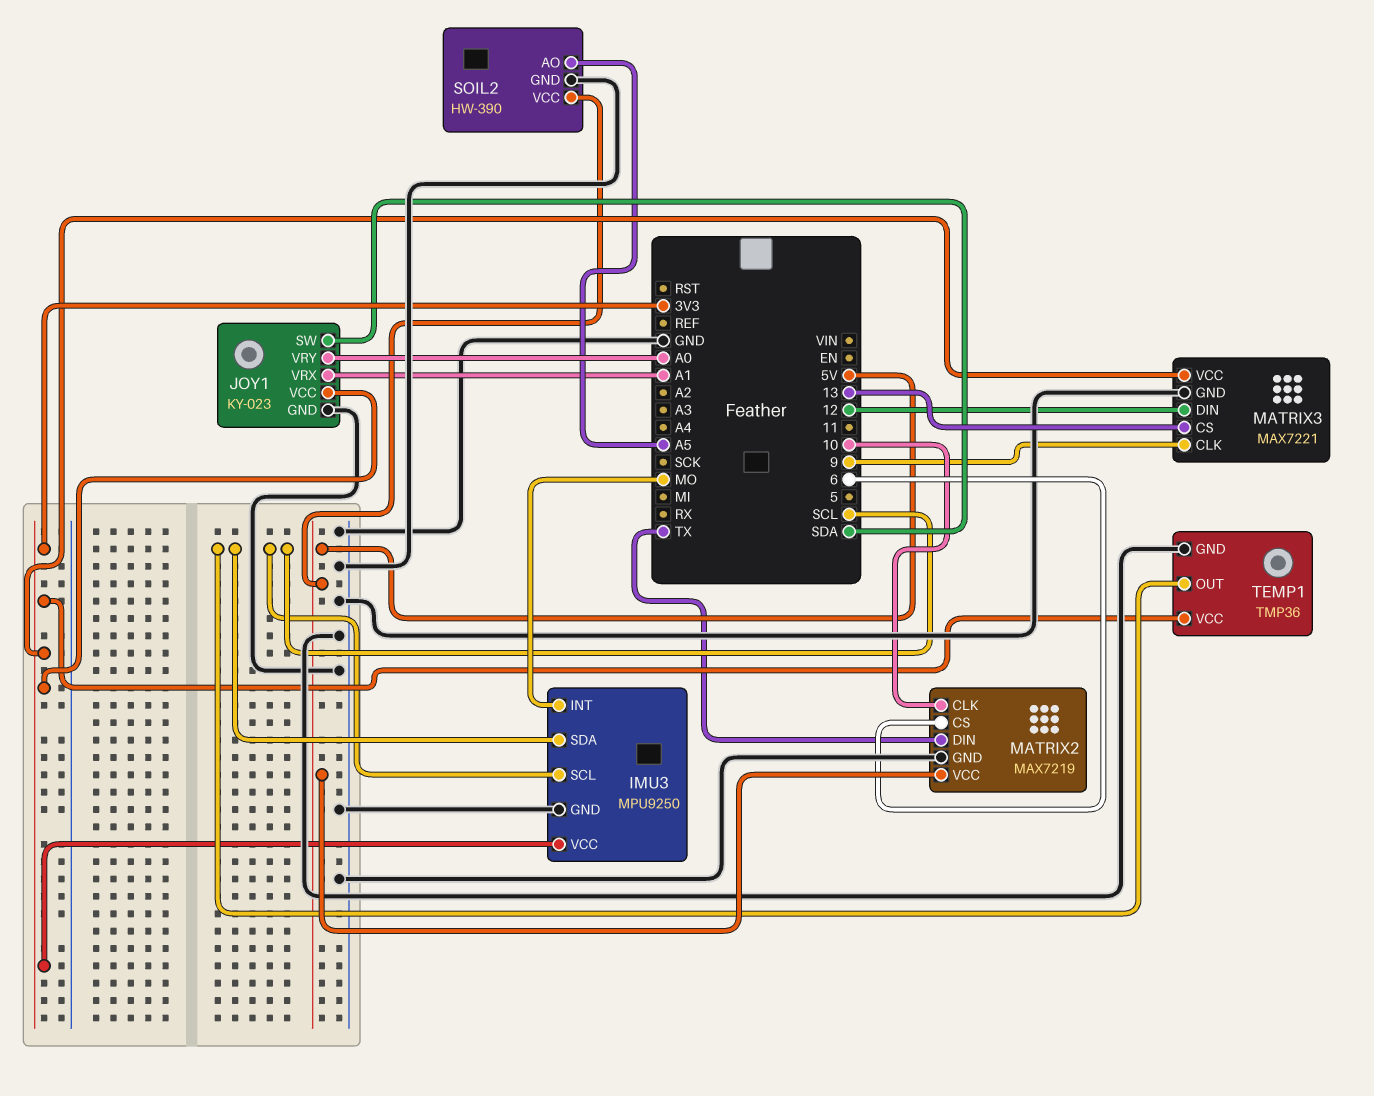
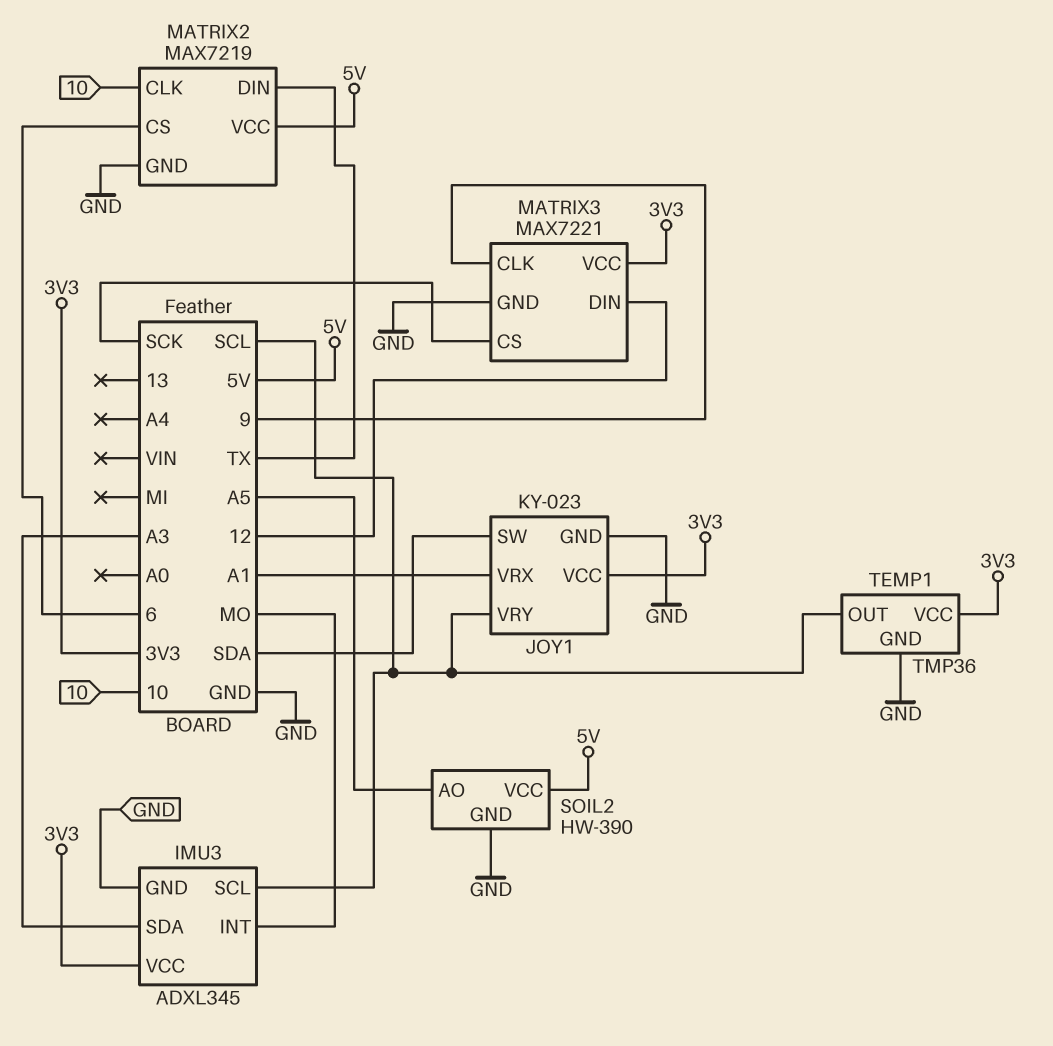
IMU3: MPU9250 -> ADXL345
IMU3 pin SDA: SCL -> A3
JOY1 pin VRY: A0 -> SCL
MATRIX3 pin CS: 13 -> SCK

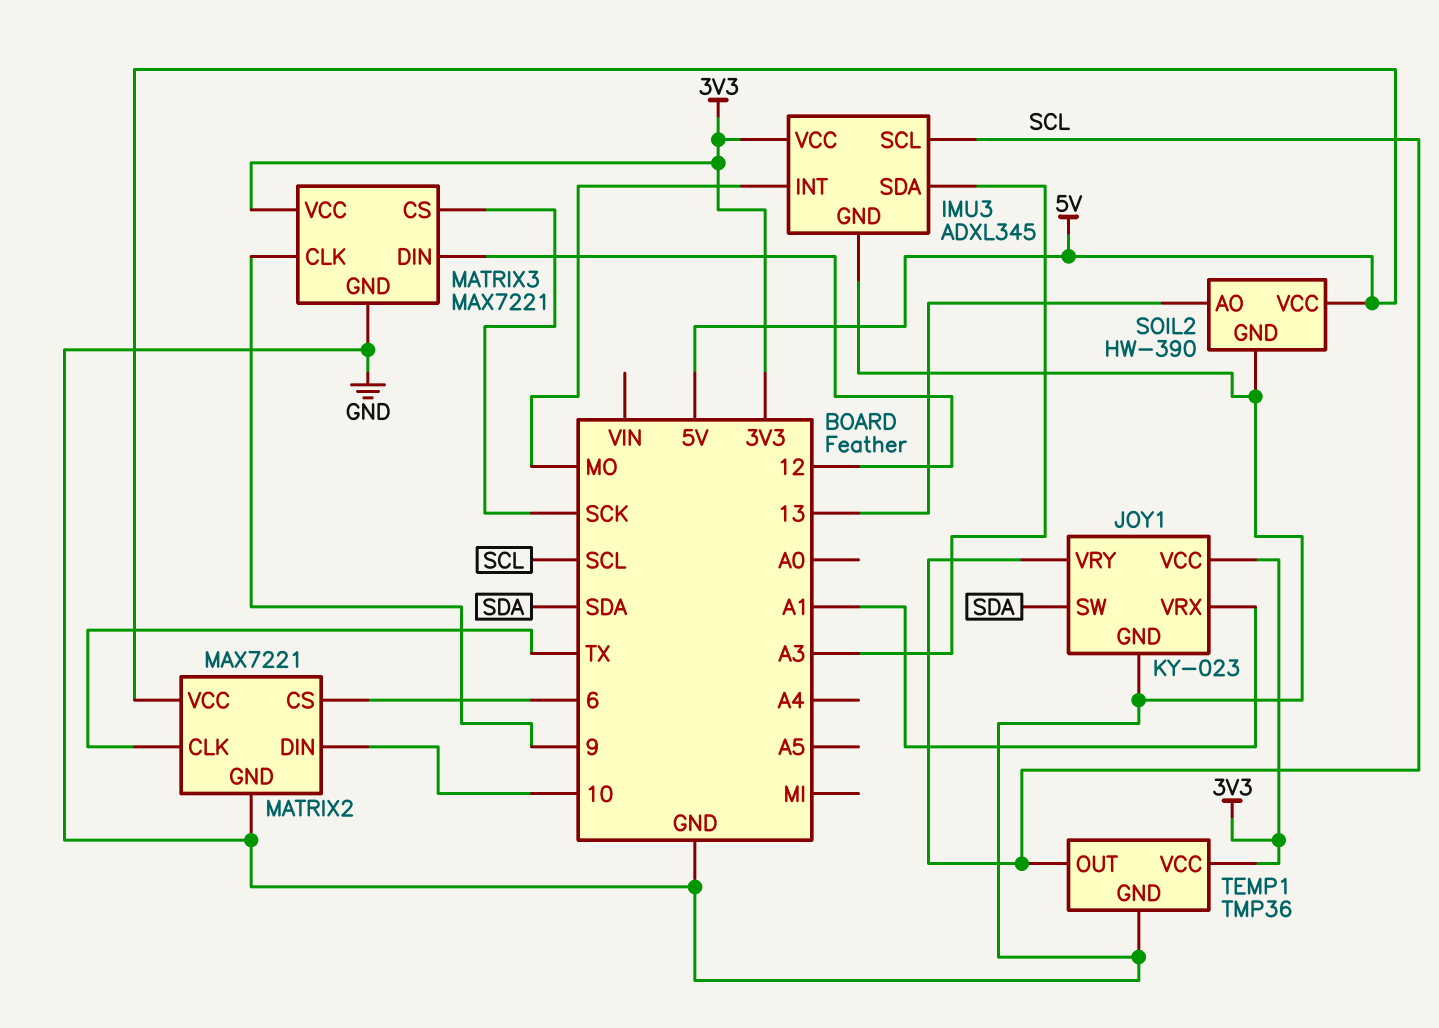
MATRIX2: MAX7219 -> MAX7221
MATRIX2 pin CLK: 10 -> TX
MATRIX2 pin DIN: TX -> 10
SOIL2 pin AO: A5 -> 13

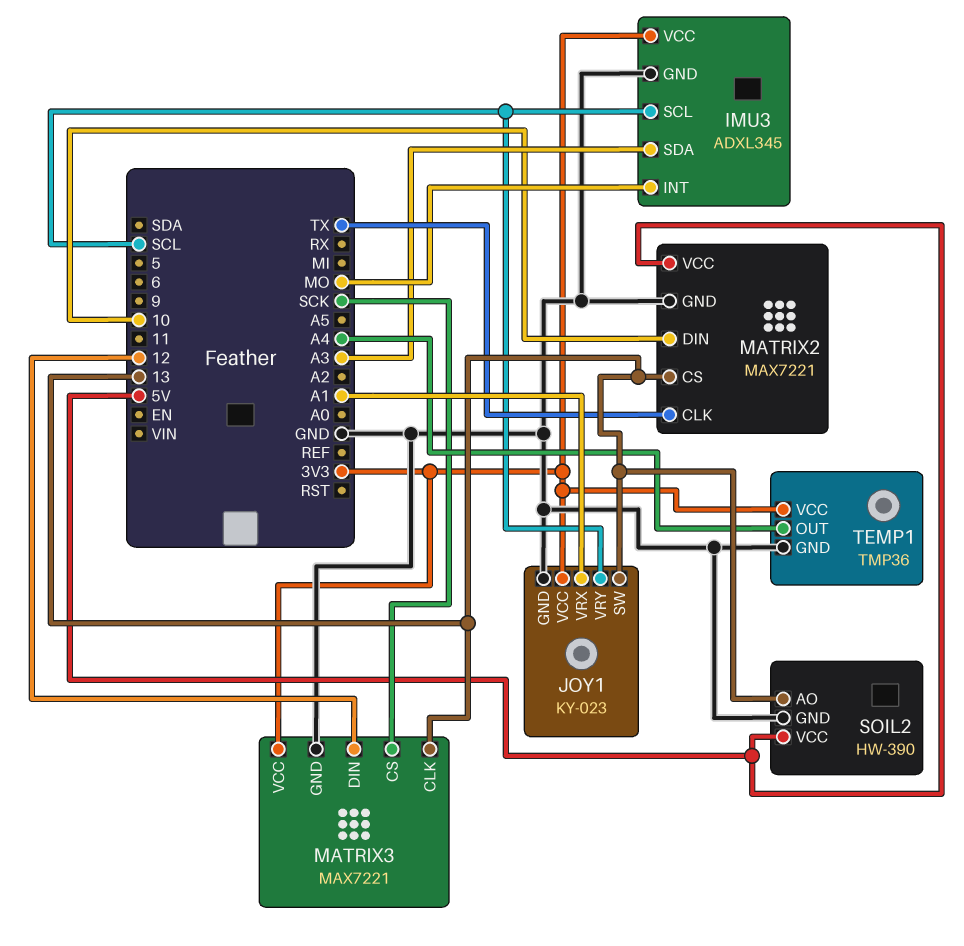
JOY1 pin SW: SDA -> 13
MATRIX2 pin CS: 6 -> 13
MATRIX3 pin CLK: 9 -> 13
TEMP1 pin OUT: SCL -> A4

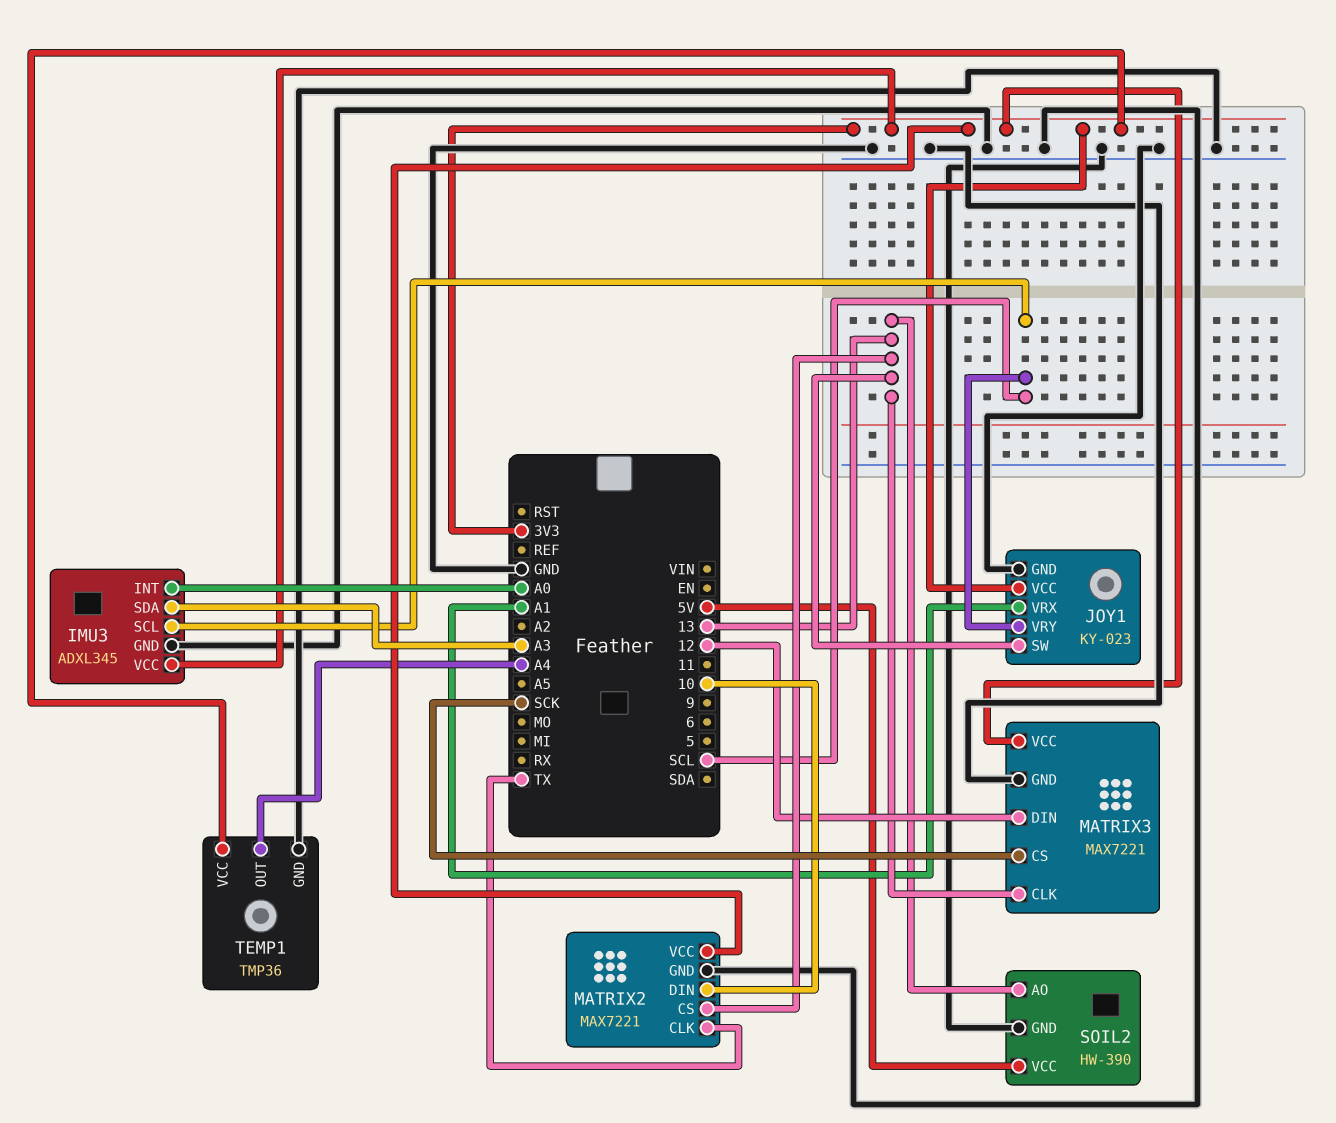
IMU3 pin INT: MO -> A0
MATRIX2 pin VCC: 5V -> 3V3

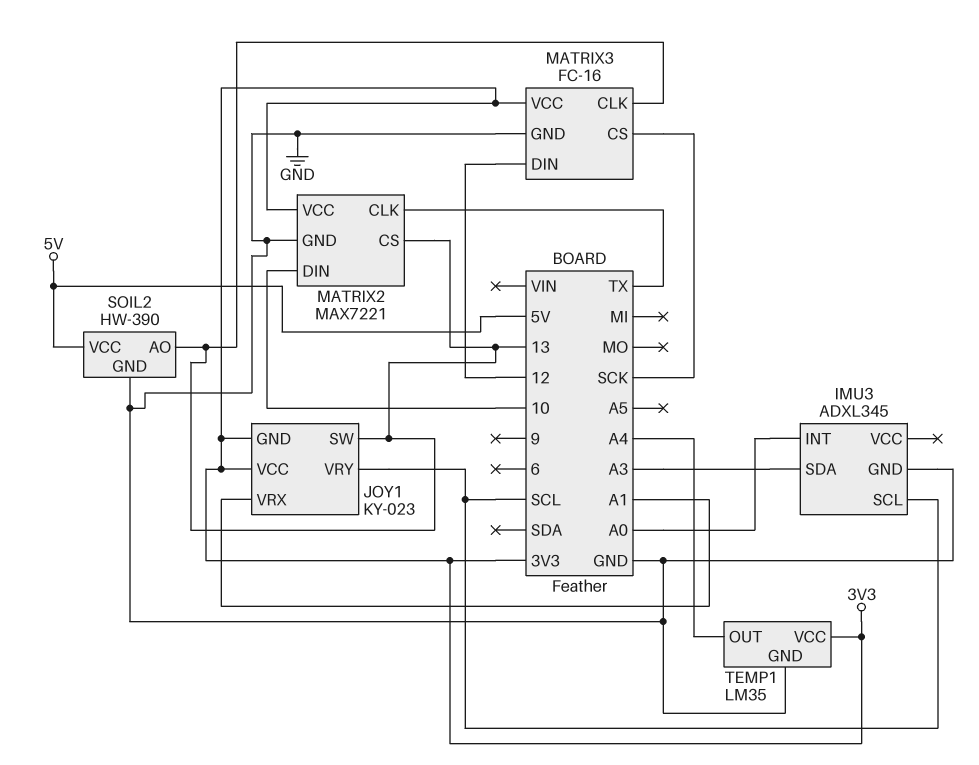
IMU3 pin VCC: 3V3 -> none
JOY1 pin GND: GND -> 3V3
MATRIX3: MAX7221 -> FC-16
TEMP1: TMP36 -> LM35

